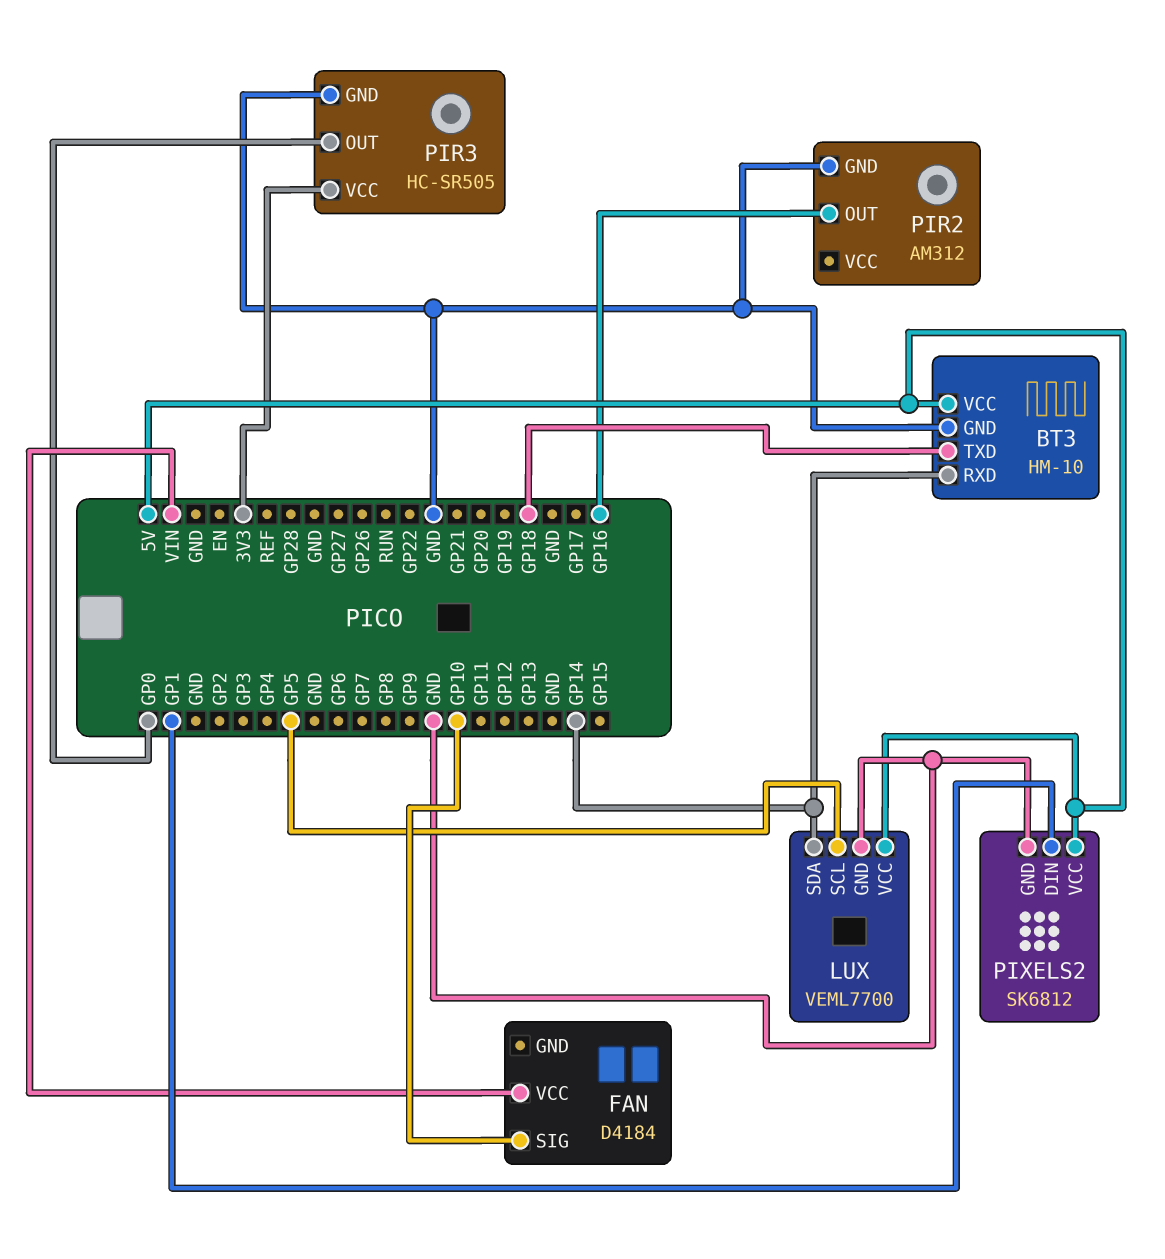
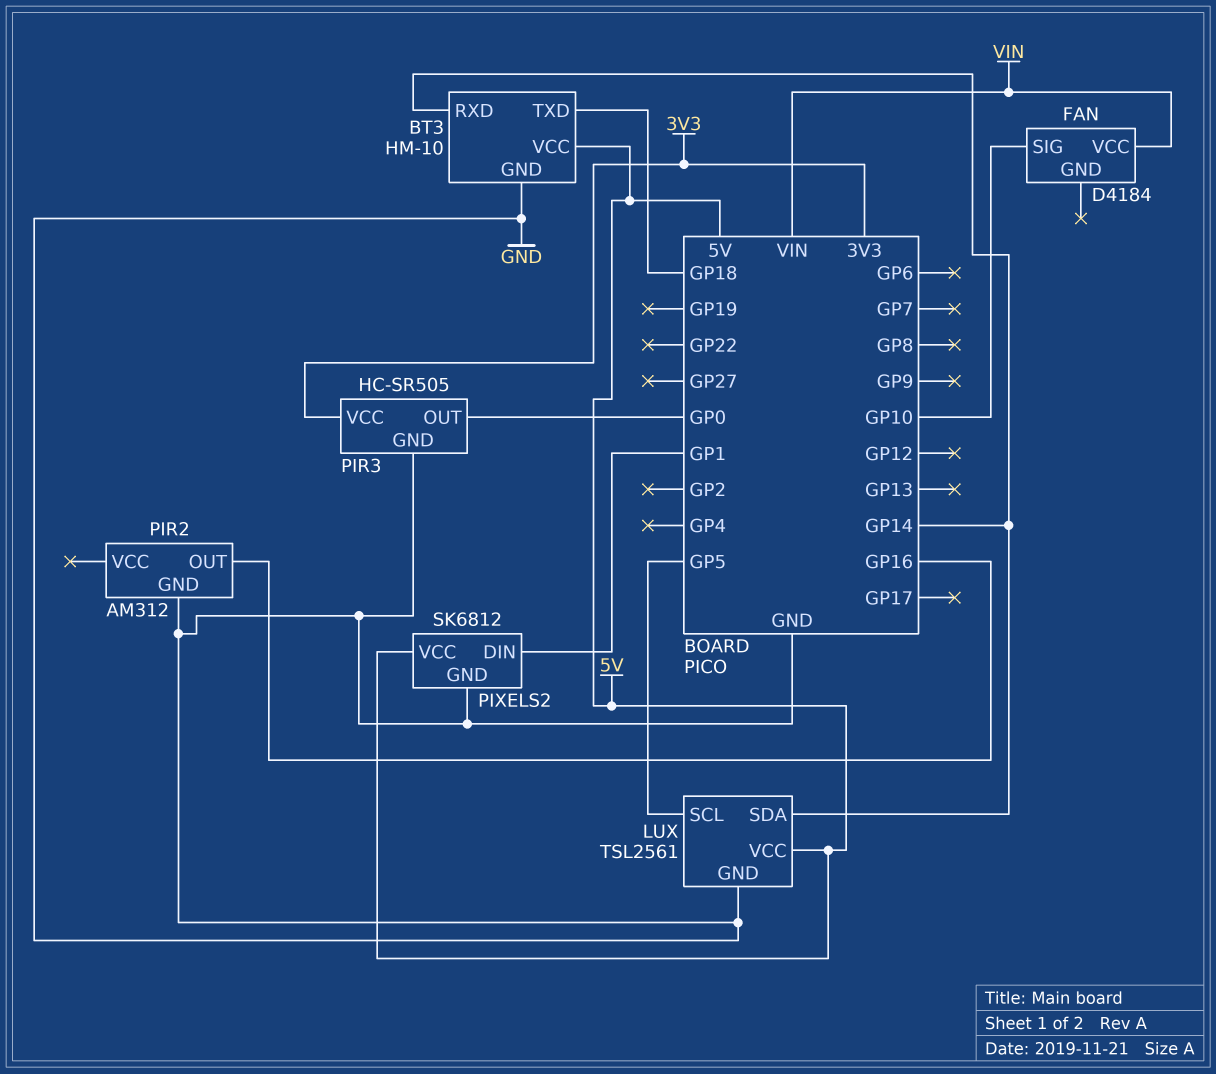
LUX: VEML7700 -> TSL2561

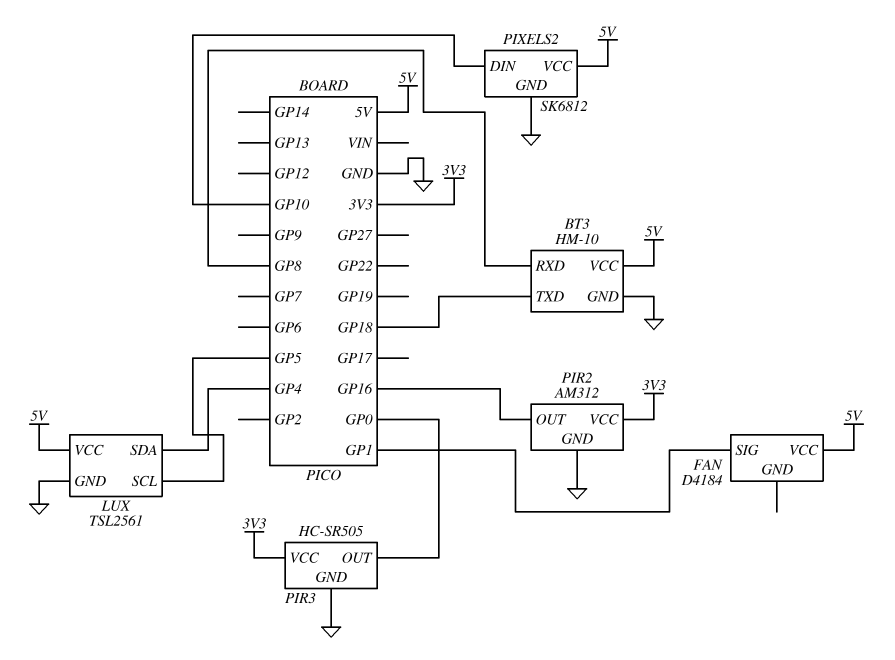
BT3 pin RXD: GP14 -> GP8
FAN pin SIG: GP10 -> GP1
FAN pin VCC: VIN -> 5V
LUX pin SDA: GP14 -> GP4
PIR2 pin VCC: none -> 3V3
PIXELS2 pin DIN: GP1 -> GP10

